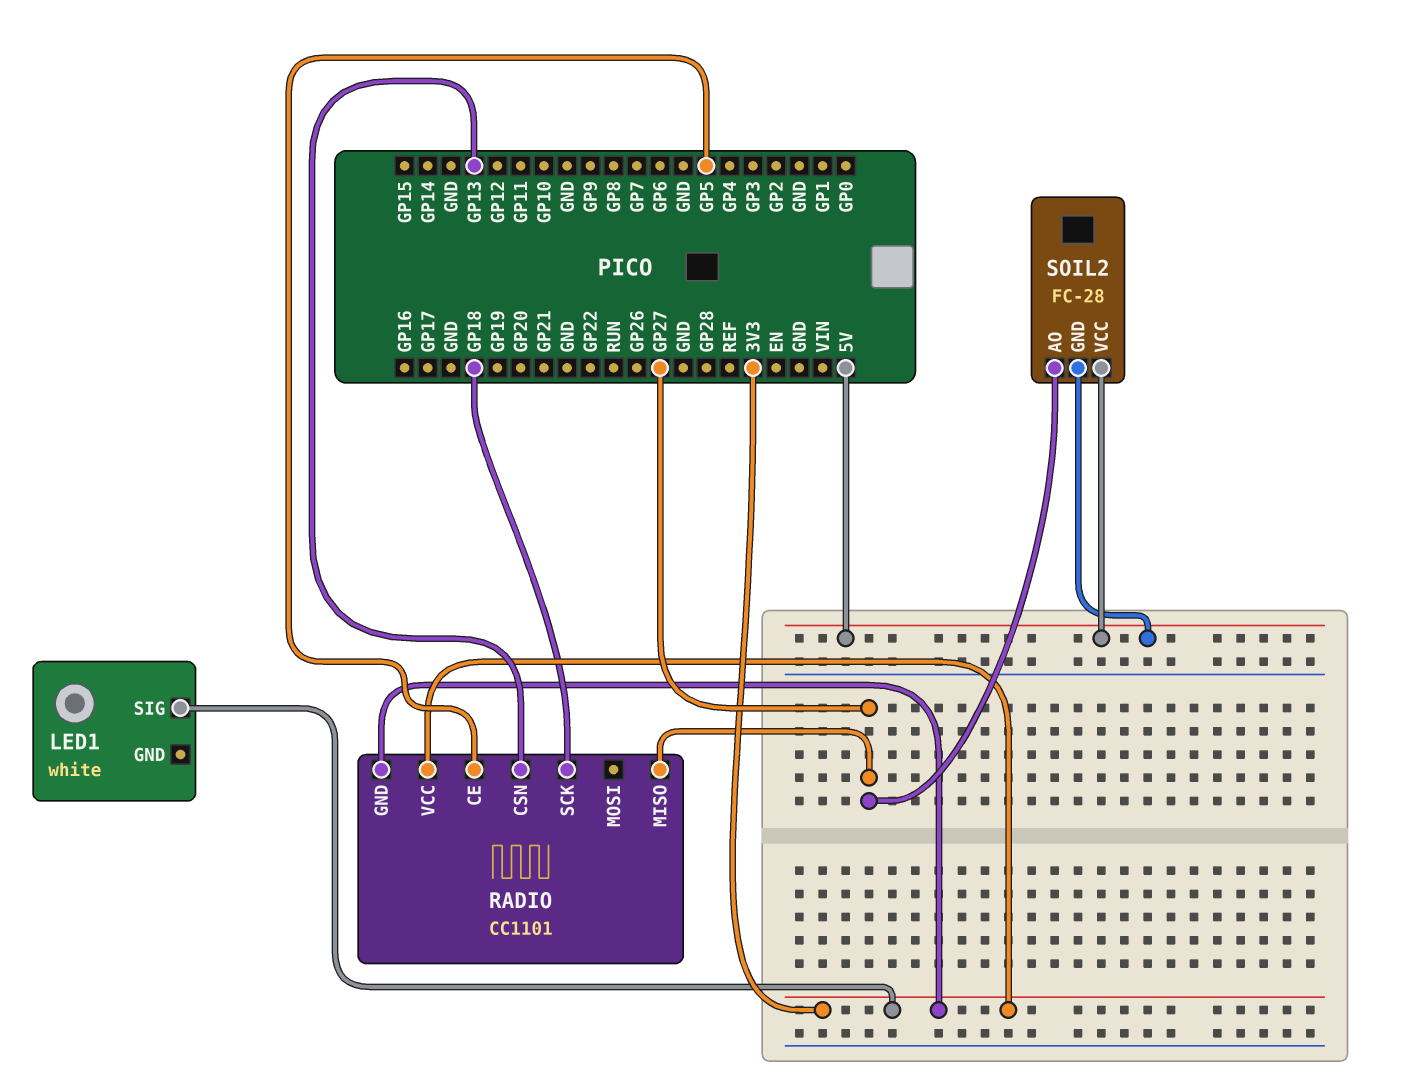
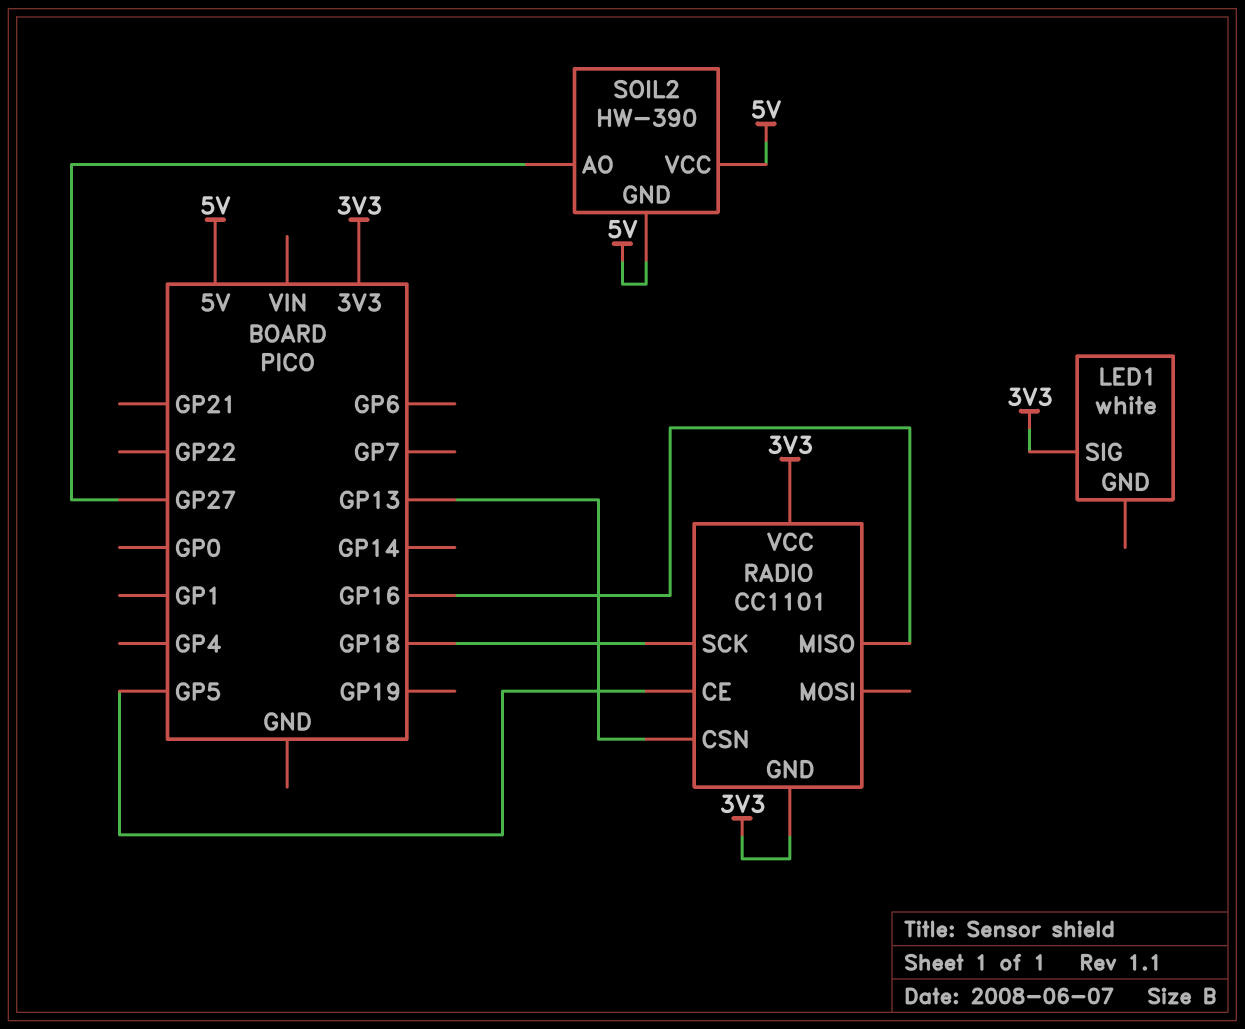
RADIO pin MISO: GP27 -> GP16
SOIL2: FC-28 -> HW-390

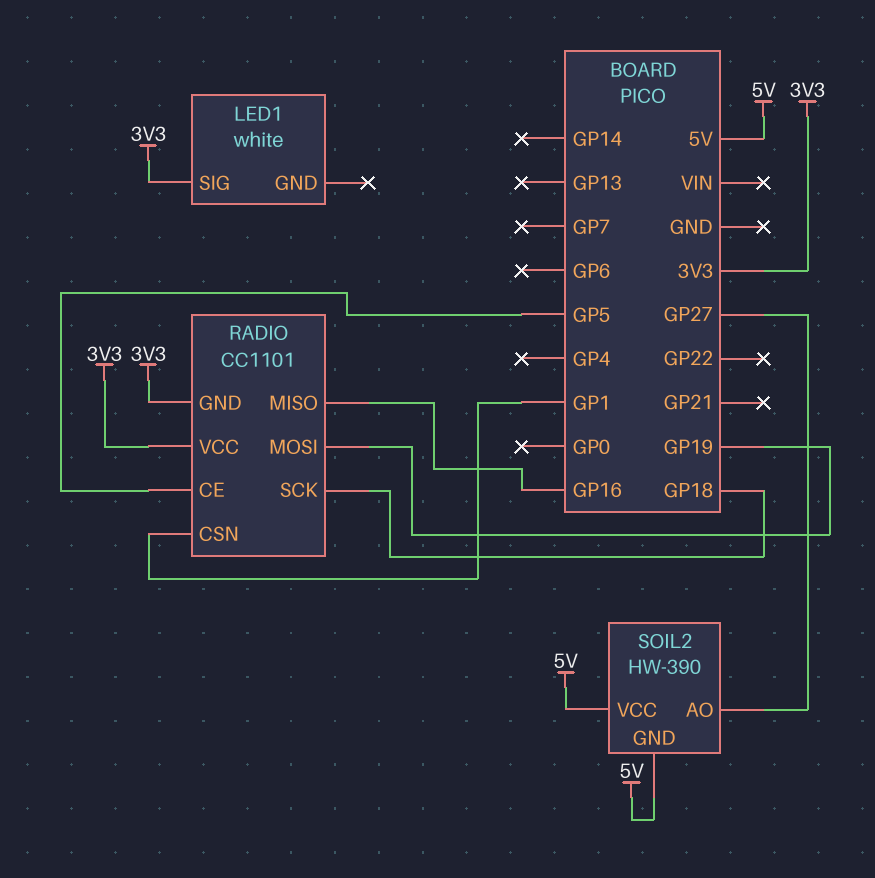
RADIO pin CSN: GP13 -> GP1
RADIO pin MOSI: none -> GP19

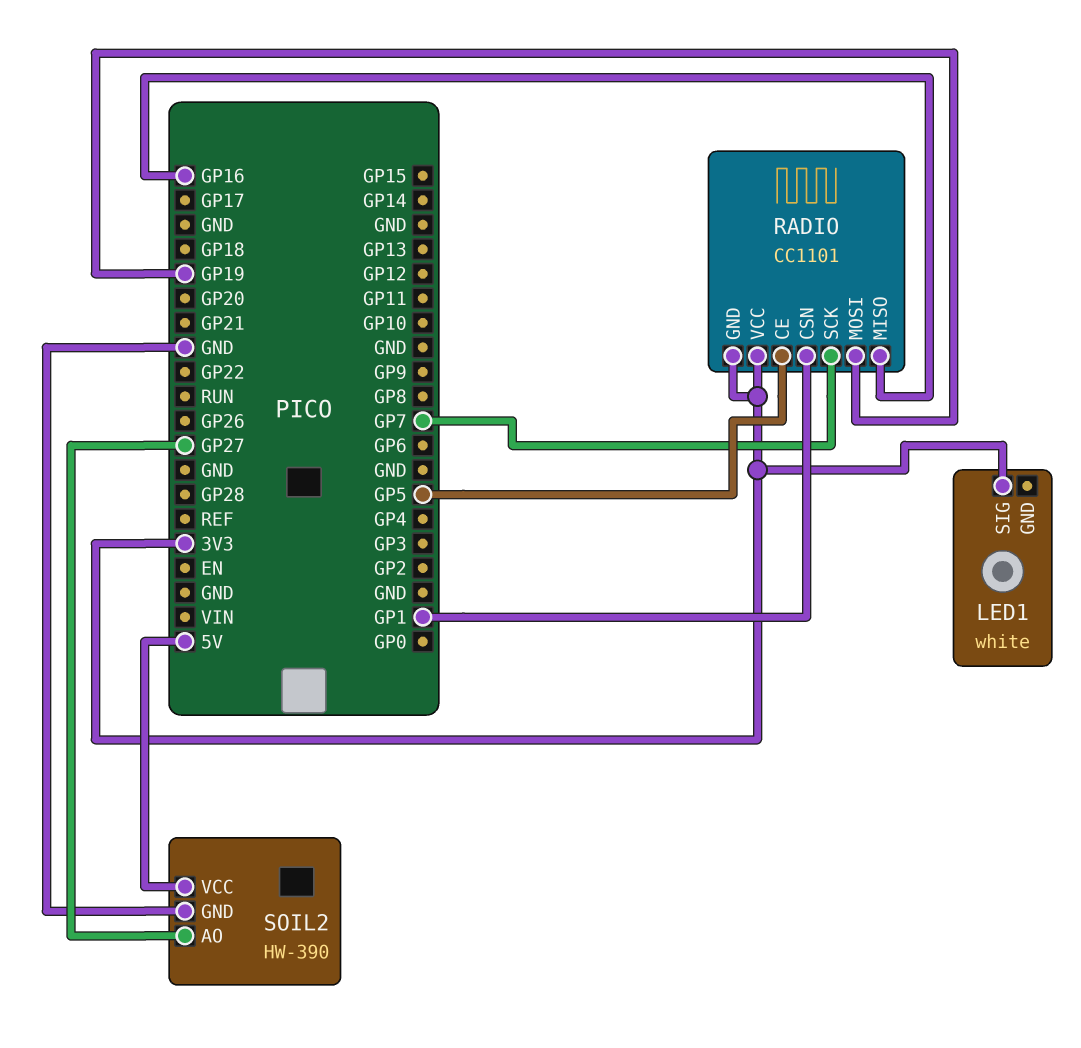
RADIO pin SCK: GP18 -> GP7
SOIL2 pin GND: 5V -> GND

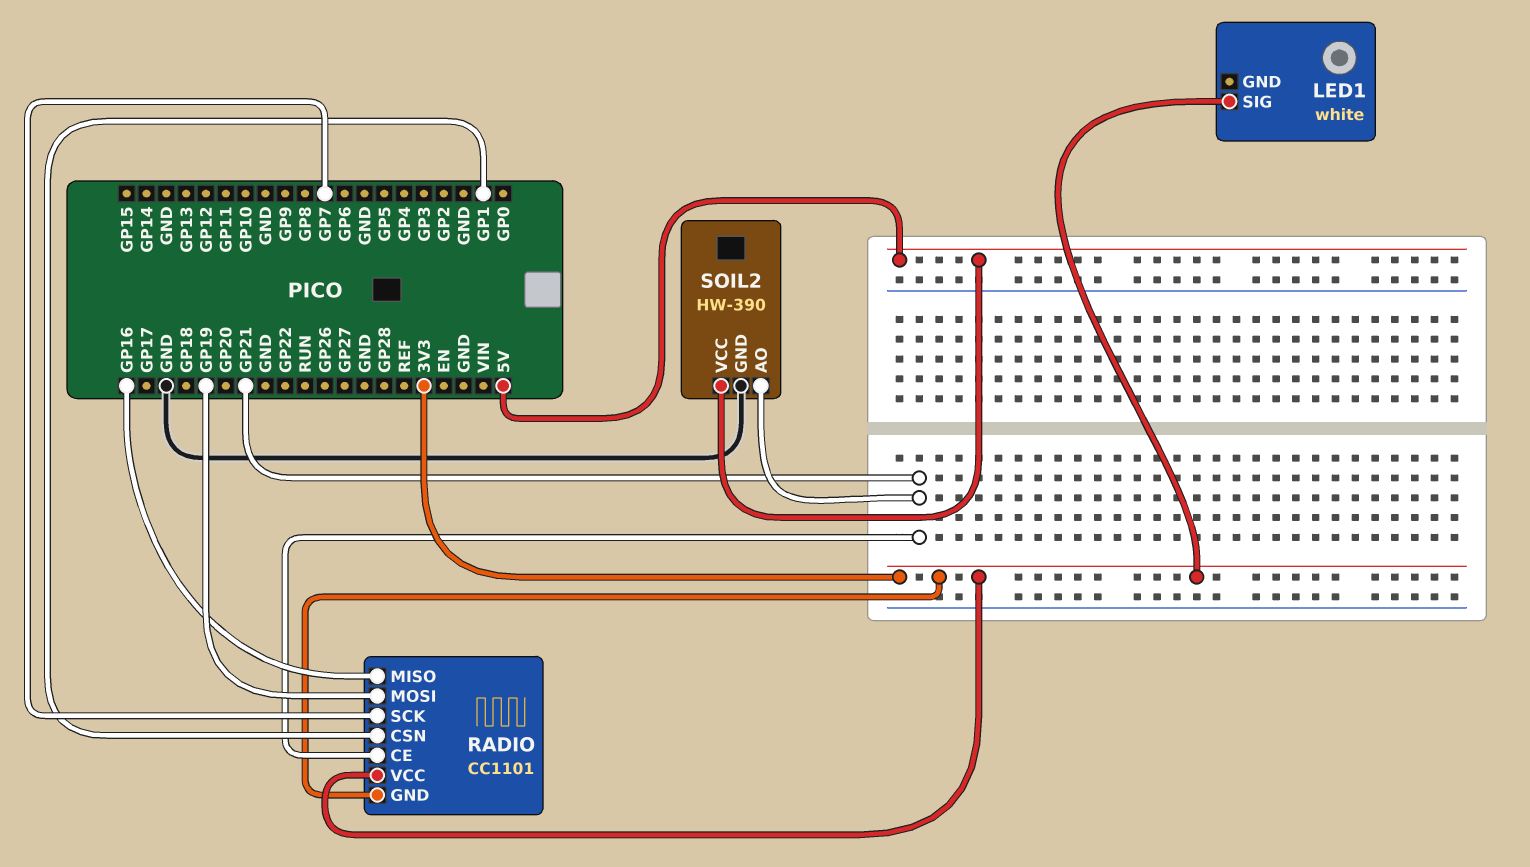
RADIO pin CE: GP5 -> GP21
SOIL2 pin AO: GP27 -> GP21

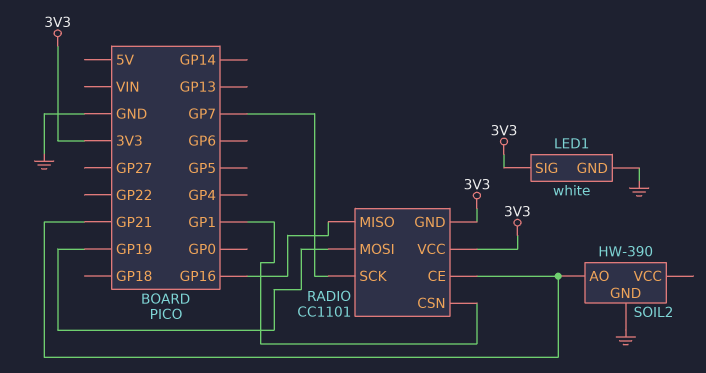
LED1 pin GND: none -> GND
SOIL2 pin VCC: 5V -> none

